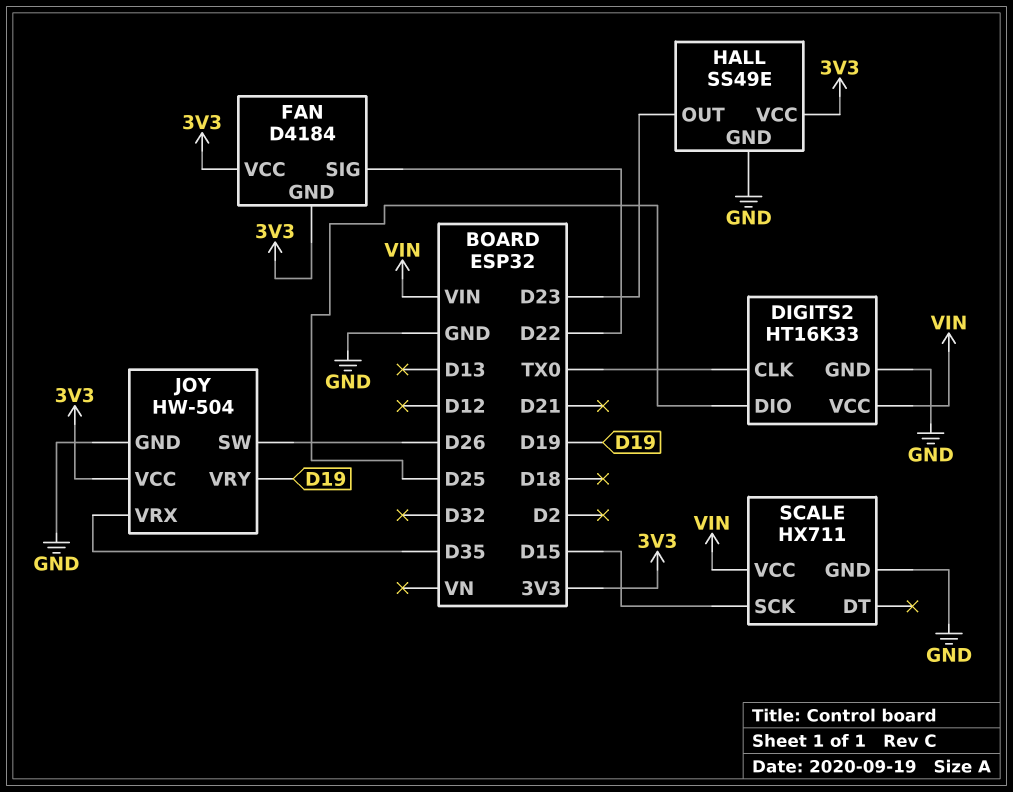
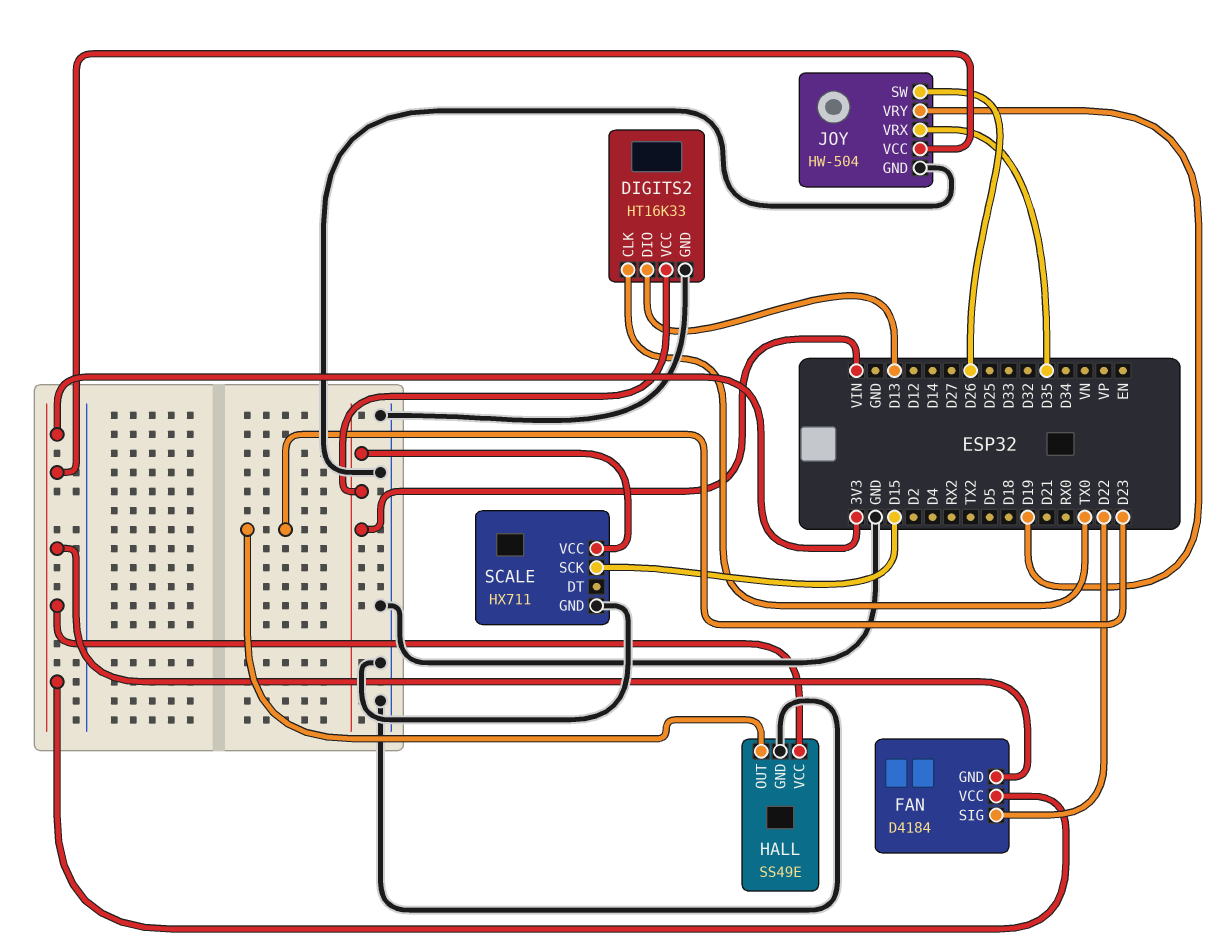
DIGITS2 pin DIO: D25 -> D13

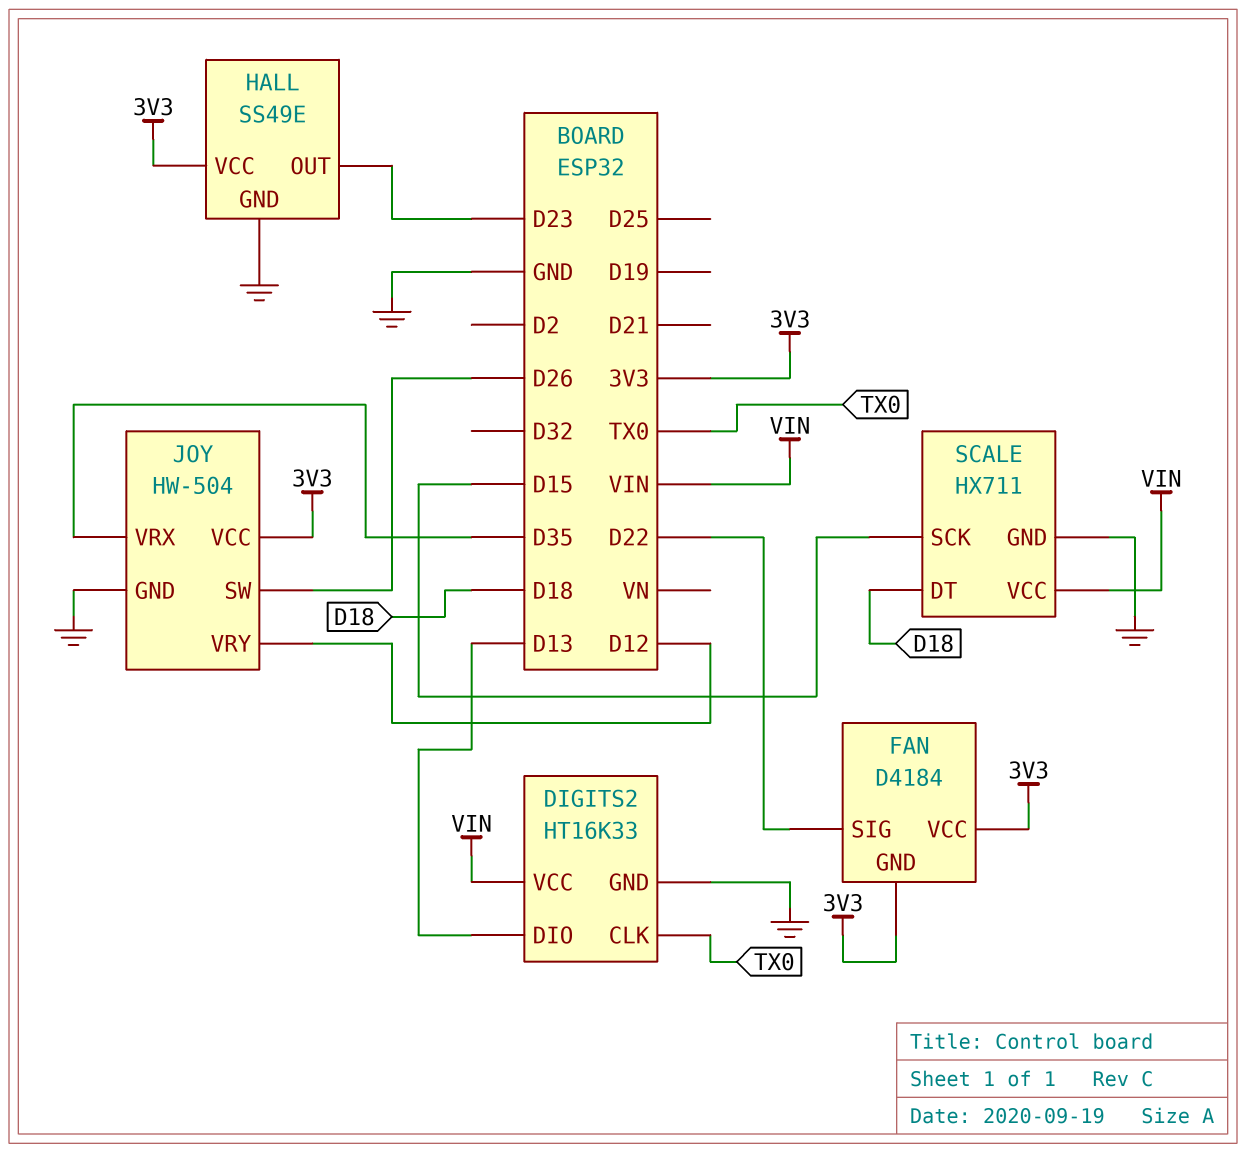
JOY pin VRY: D19 -> D12
SCALE pin DT: none -> D18

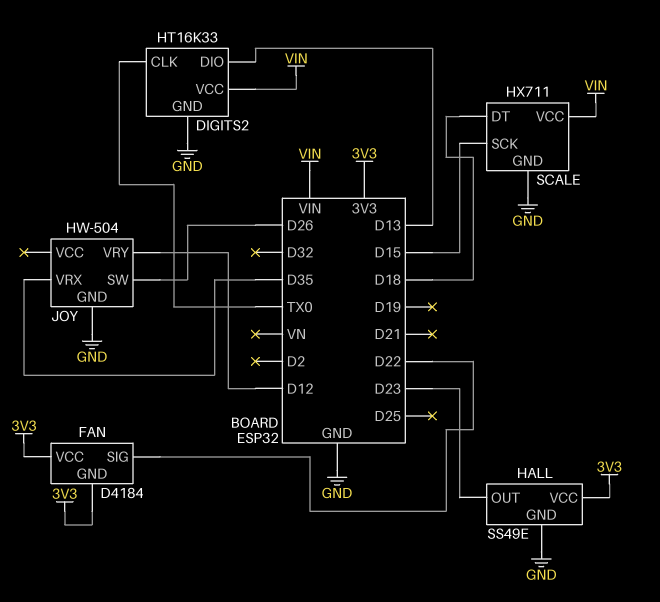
JOY pin VCC: 3V3 -> none

